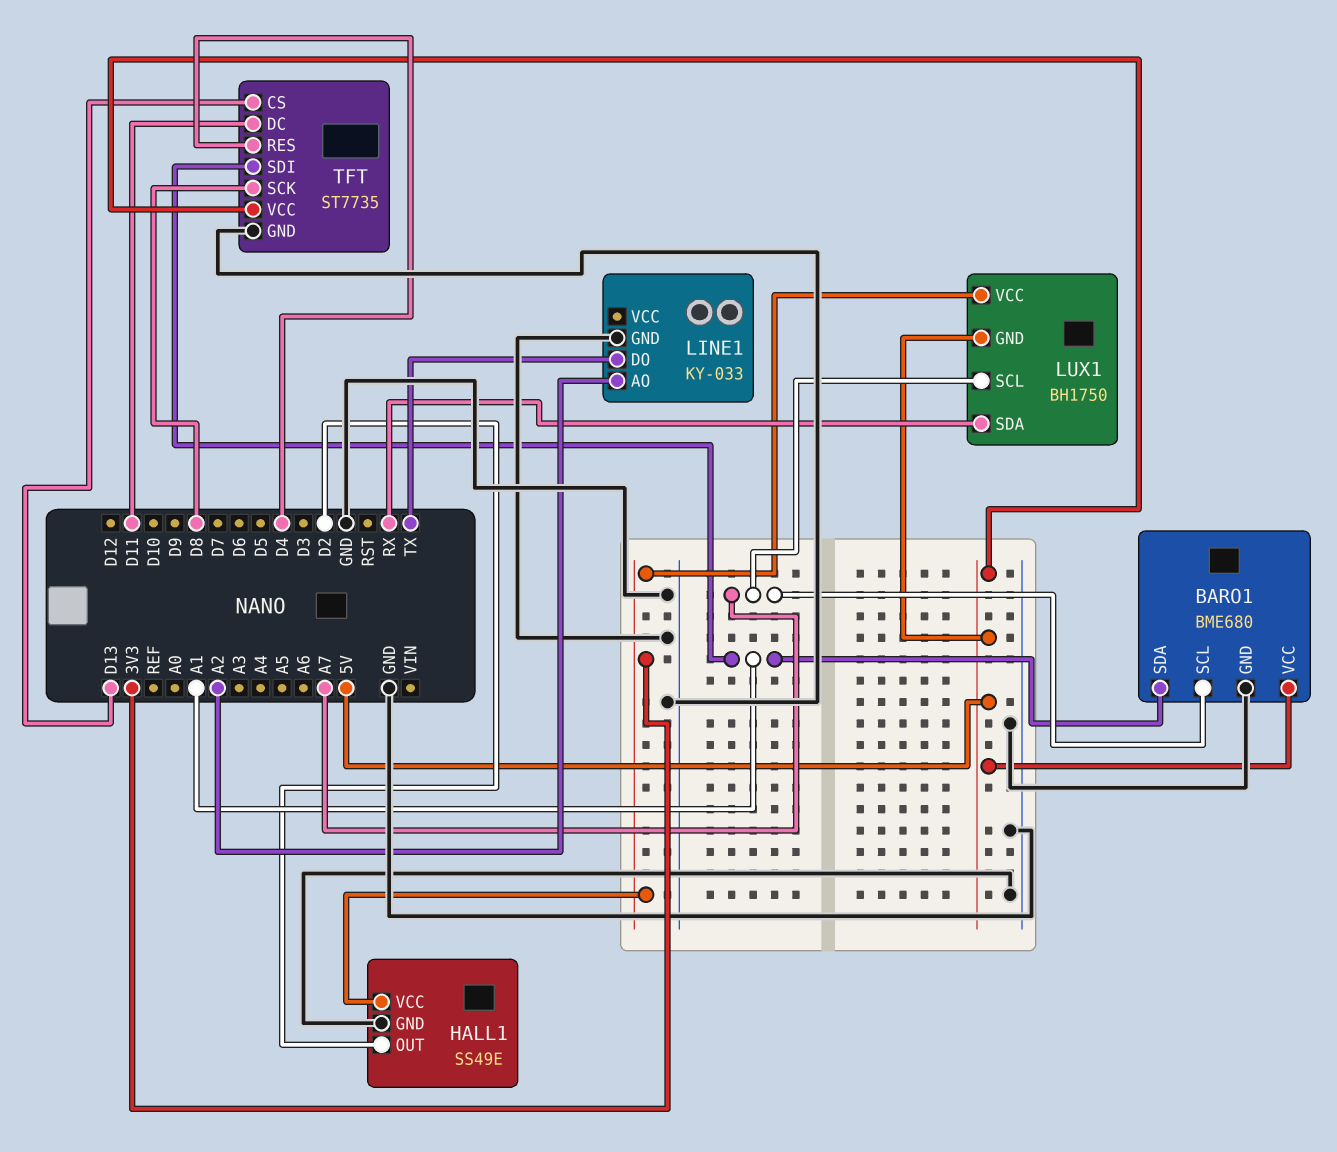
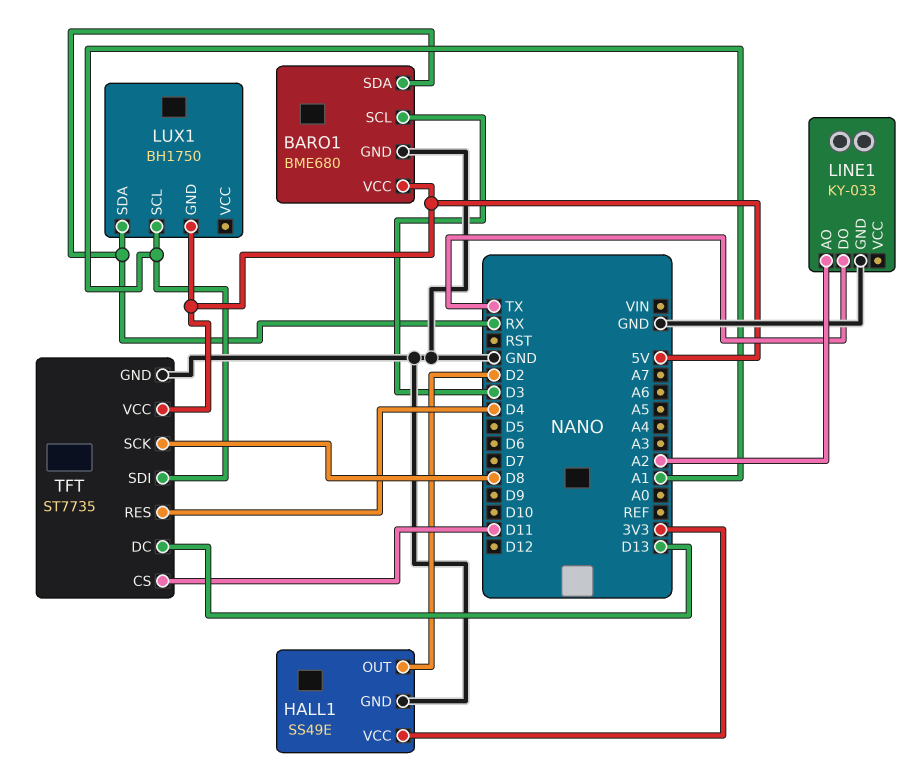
BARO1 pin SCL: A7 -> D3
BARO1 pin SDA: A1 -> RX
LUX1 pin SCL: A7 -> A1
LUX1 pin VCC: 3V3 -> none
TFT pin CS: D13 -> D11
TFT pin DC: D11 -> D13

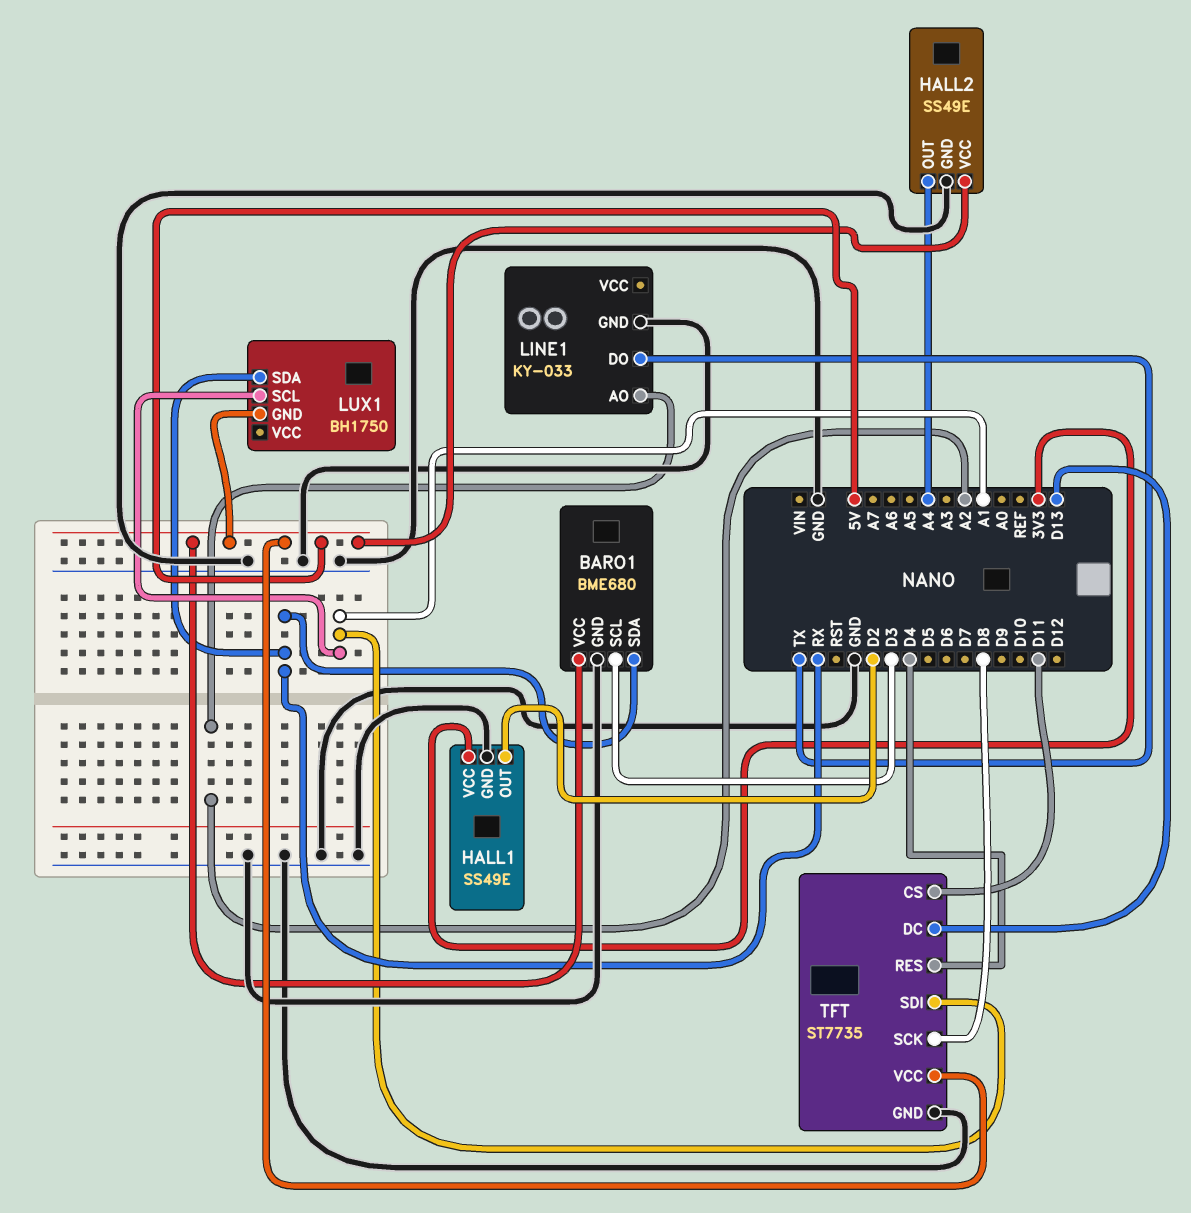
HALL2: none -> SS49E
HALL2 pin GND: none -> GND
HALL2 pin OUT: none -> A4
HALL2 pin VCC: none -> 5V

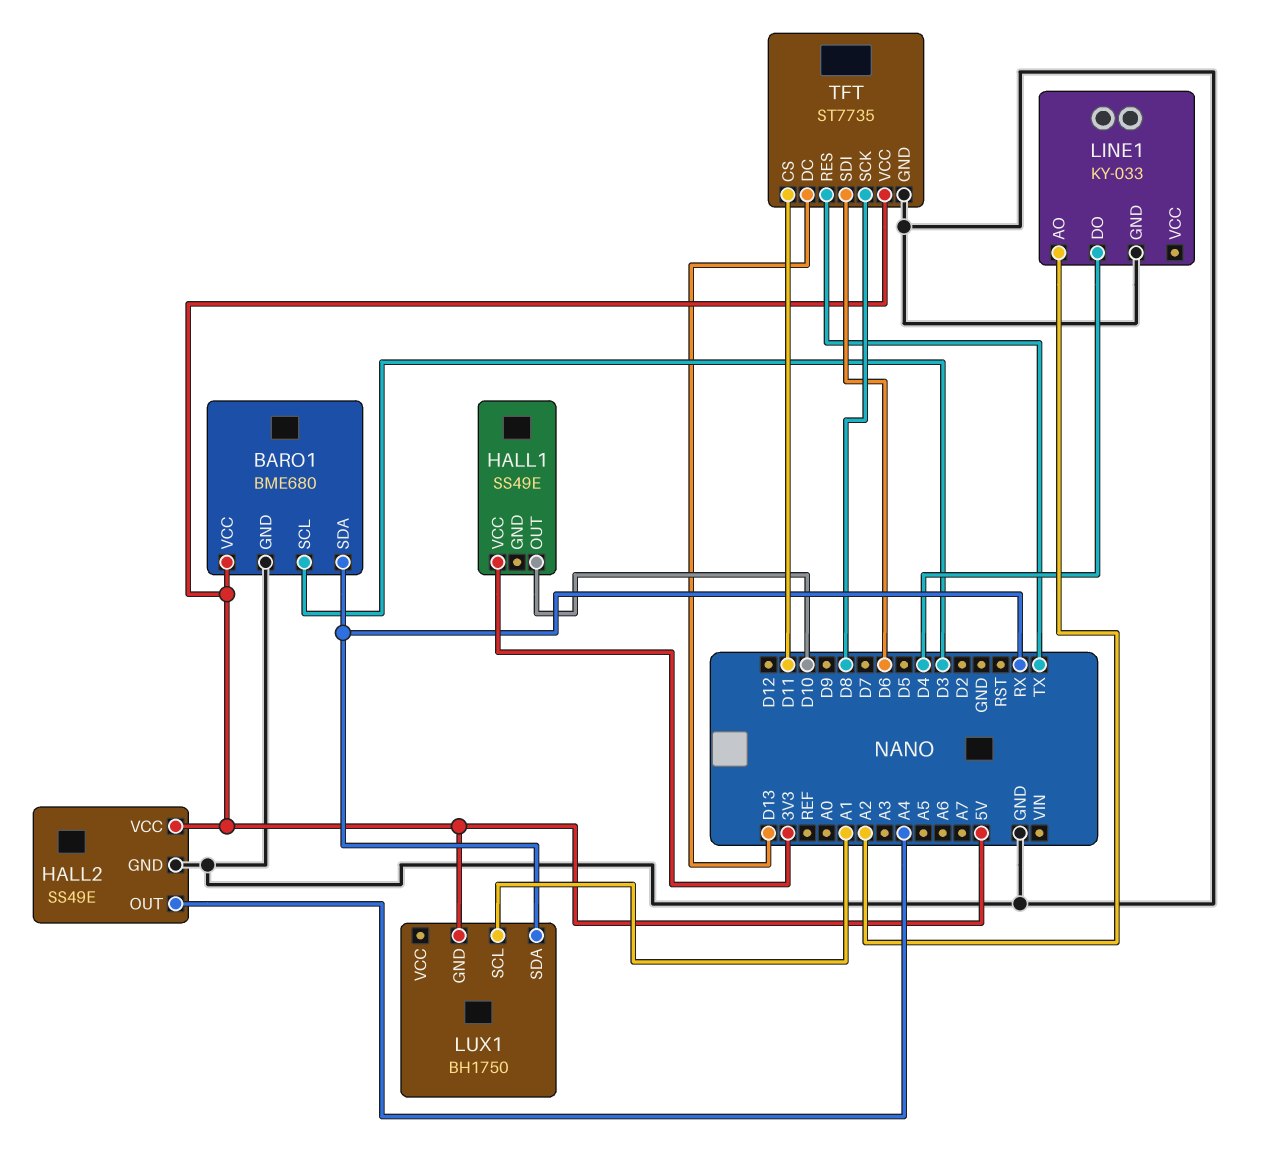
HALL1 pin GND: GND -> none
HALL1 pin OUT: D2 -> D10
LINE1 pin DO: TX -> D4
TFT pin RES: D4 -> TX
TFT pin SDI: A1 -> D6

